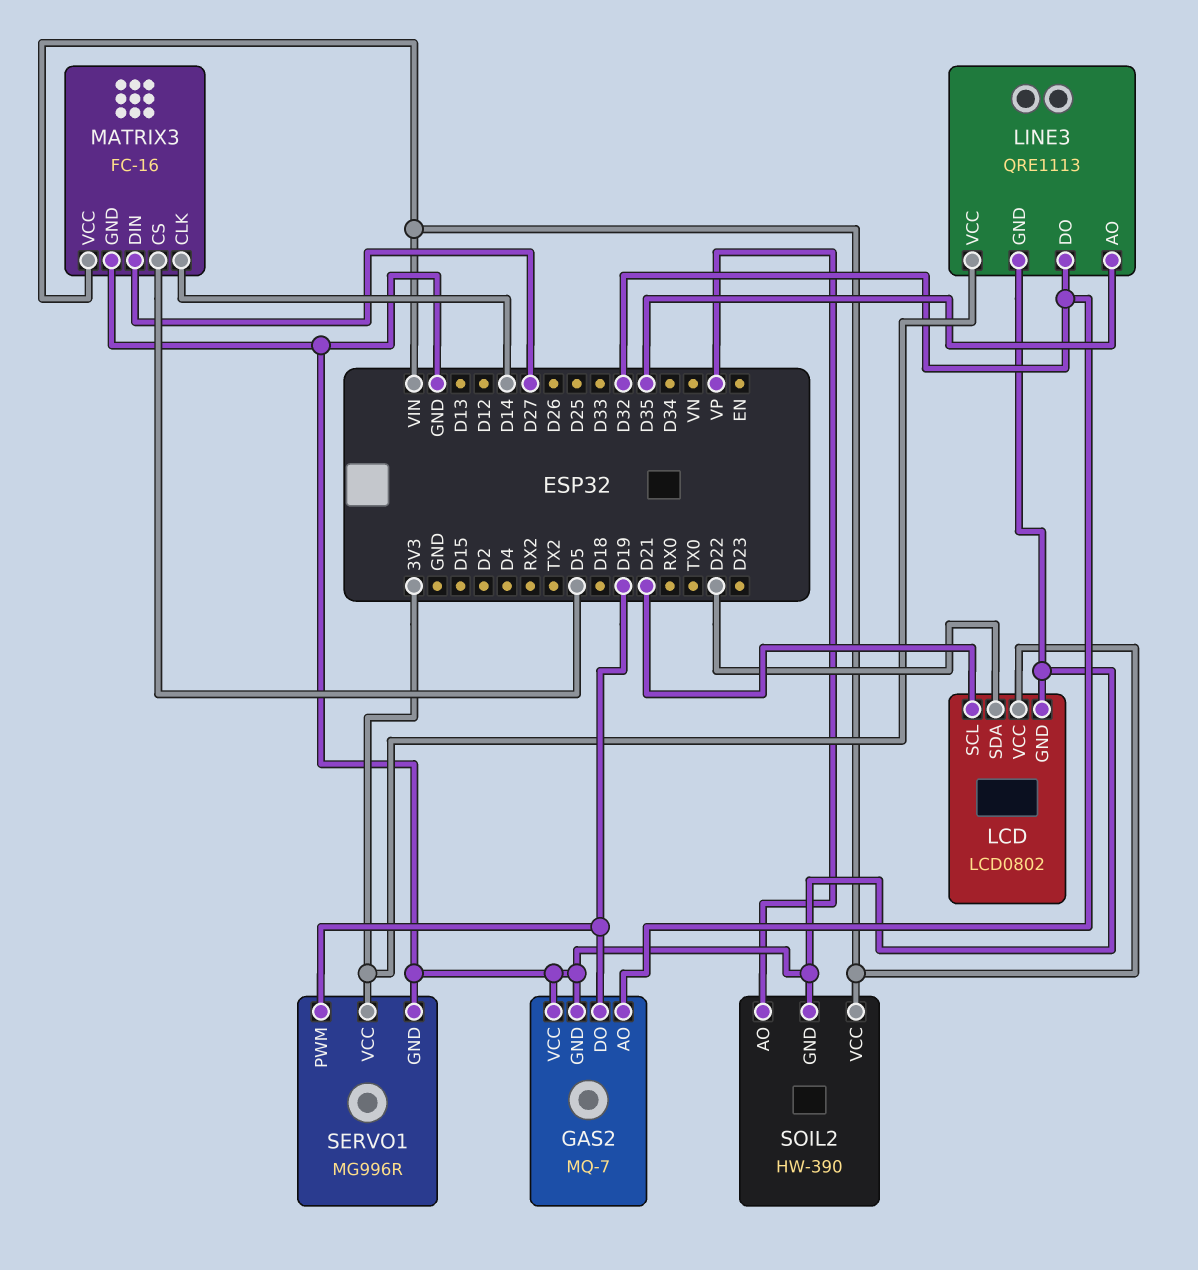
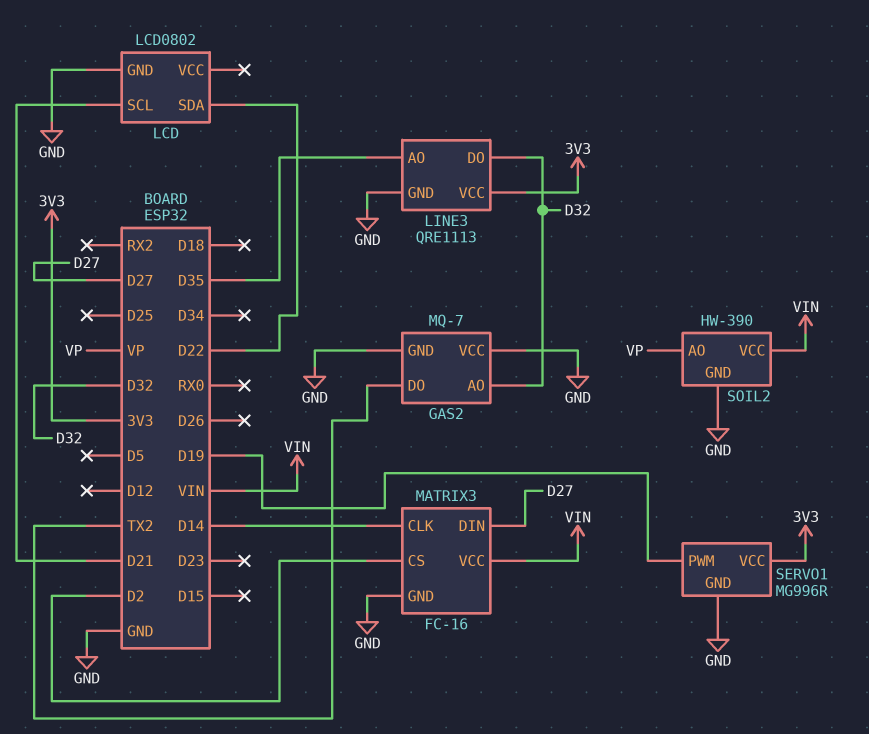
GAS2 pin DO: D19 -> TX2
LCD pin VCC: VIN -> none
MATRIX3 pin CS: D5 -> D2

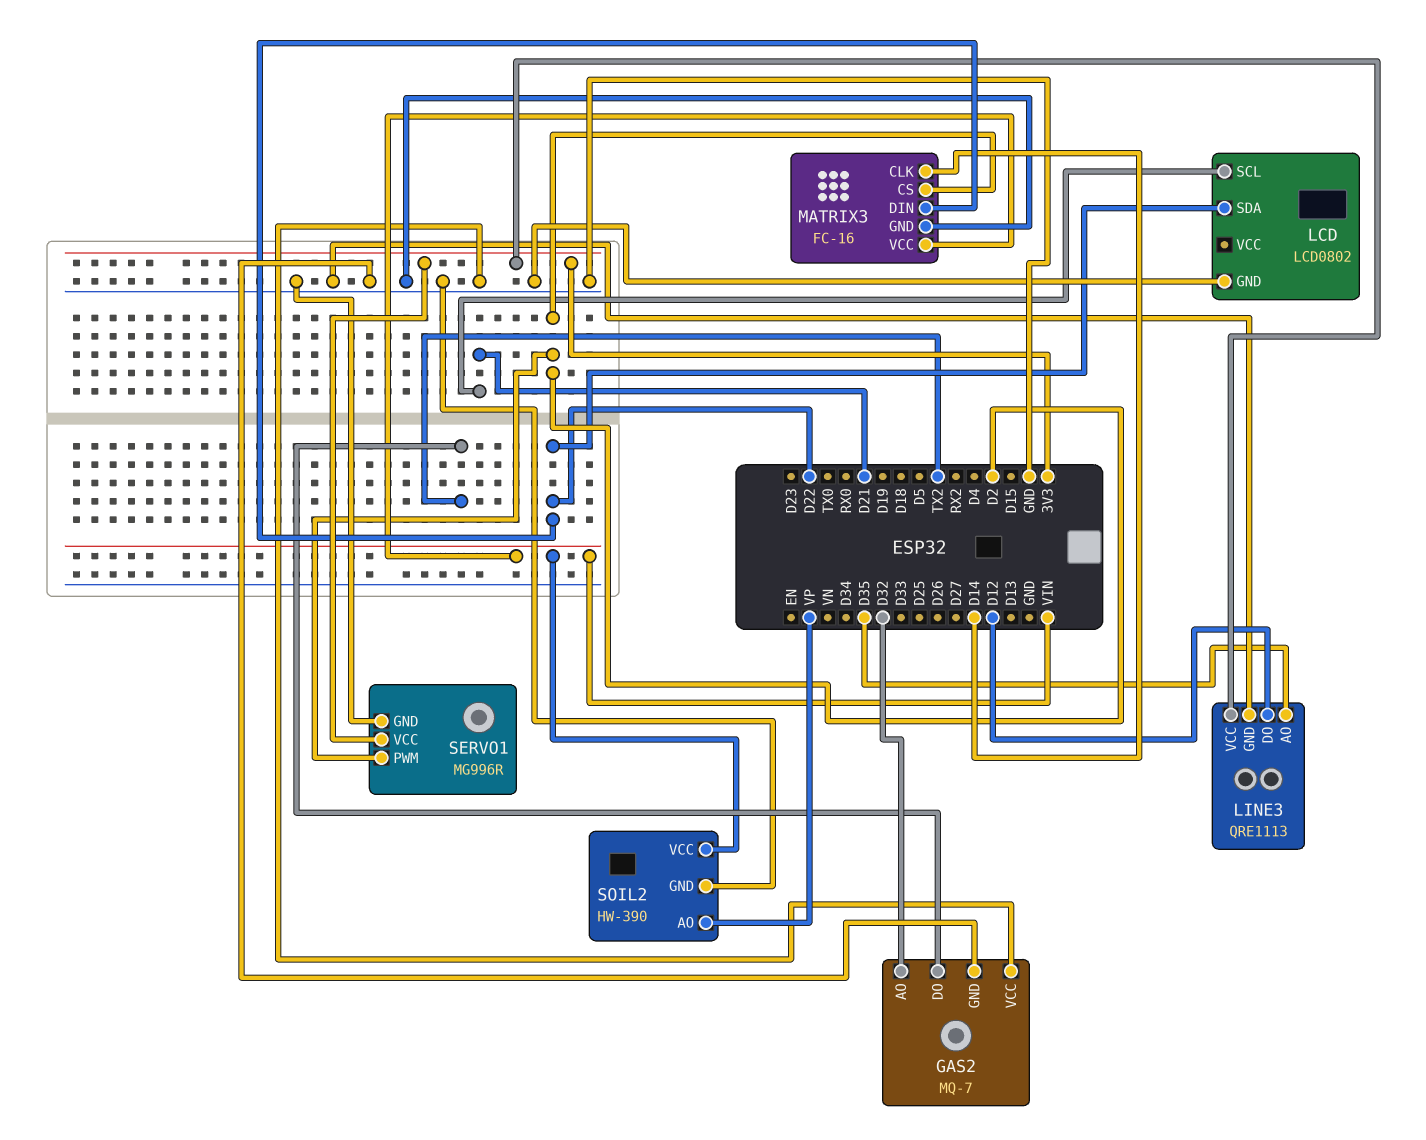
LINE3 pin DO: D32 -> D12
MATRIX3 pin DIN: D27 -> D22
SERVO1 pin PWM: D19 -> D2

